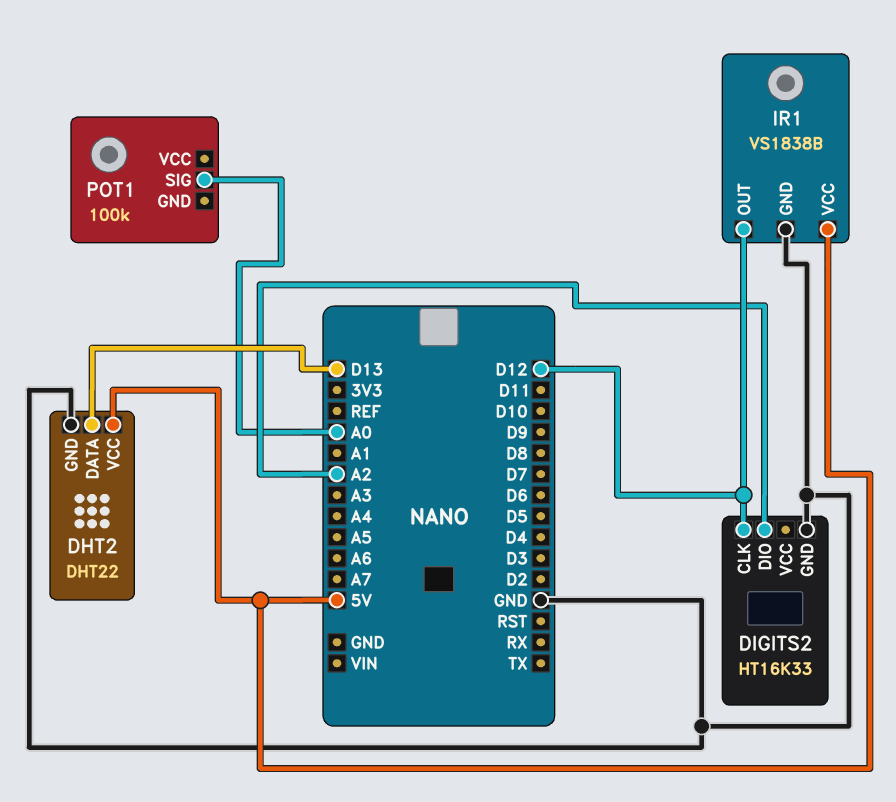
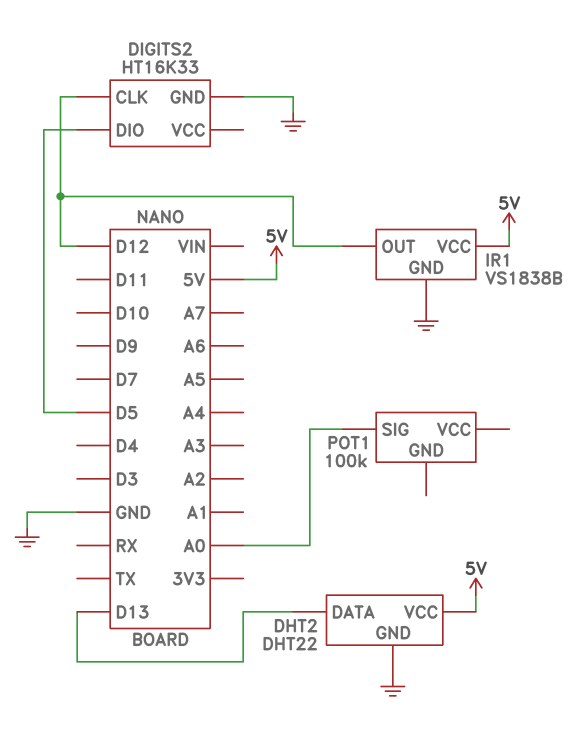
DIGITS2 pin DIO: A2 -> D5

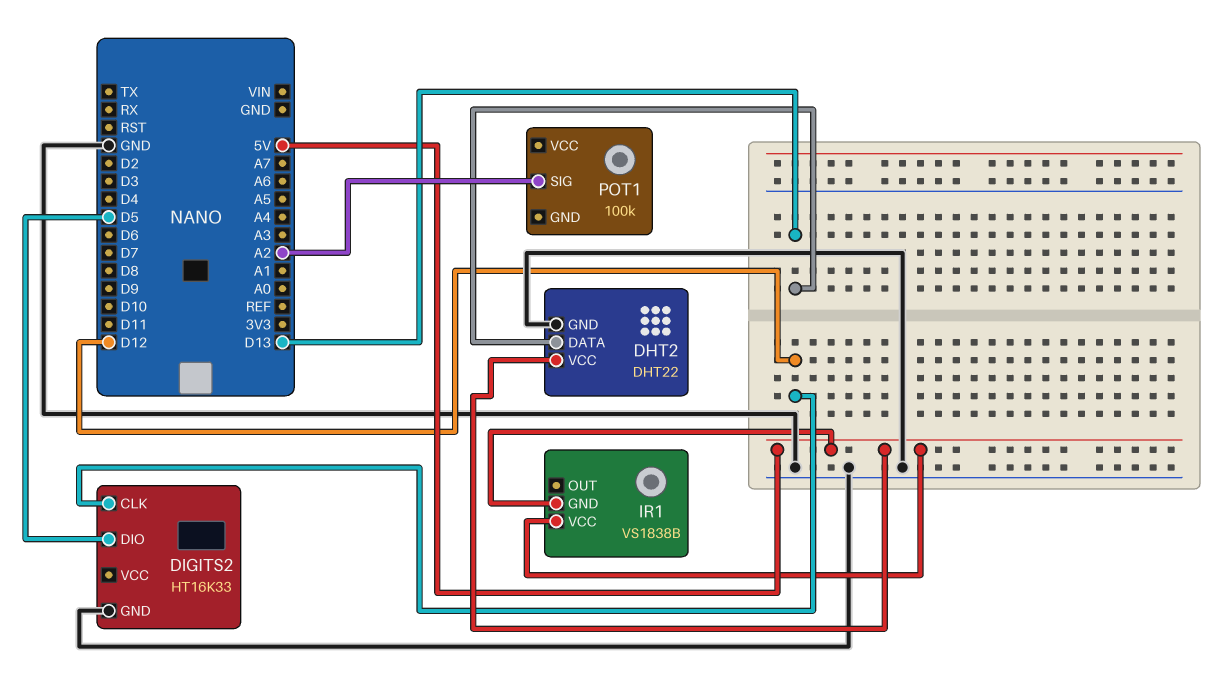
IR1 pin GND: GND -> 5V
IR1 pin OUT: D12 -> none
POT1 pin SIG: A0 -> A2

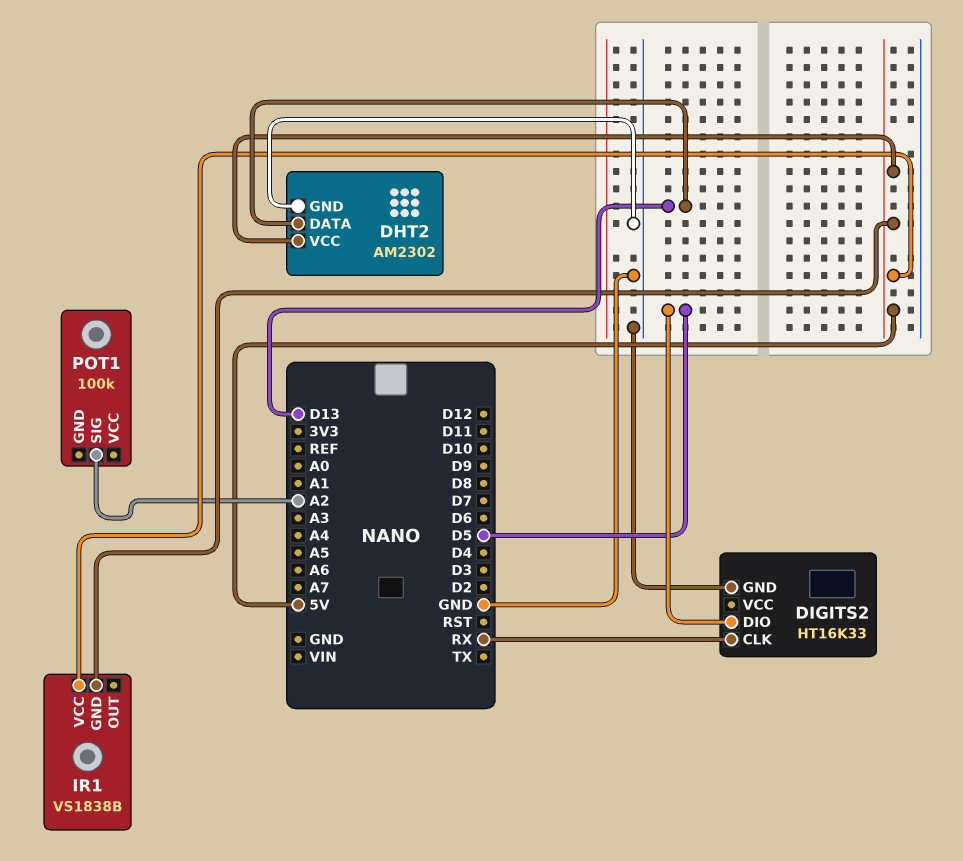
DHT2: DHT22 -> AM2302
DIGITS2 pin CLK: D12 -> RX

